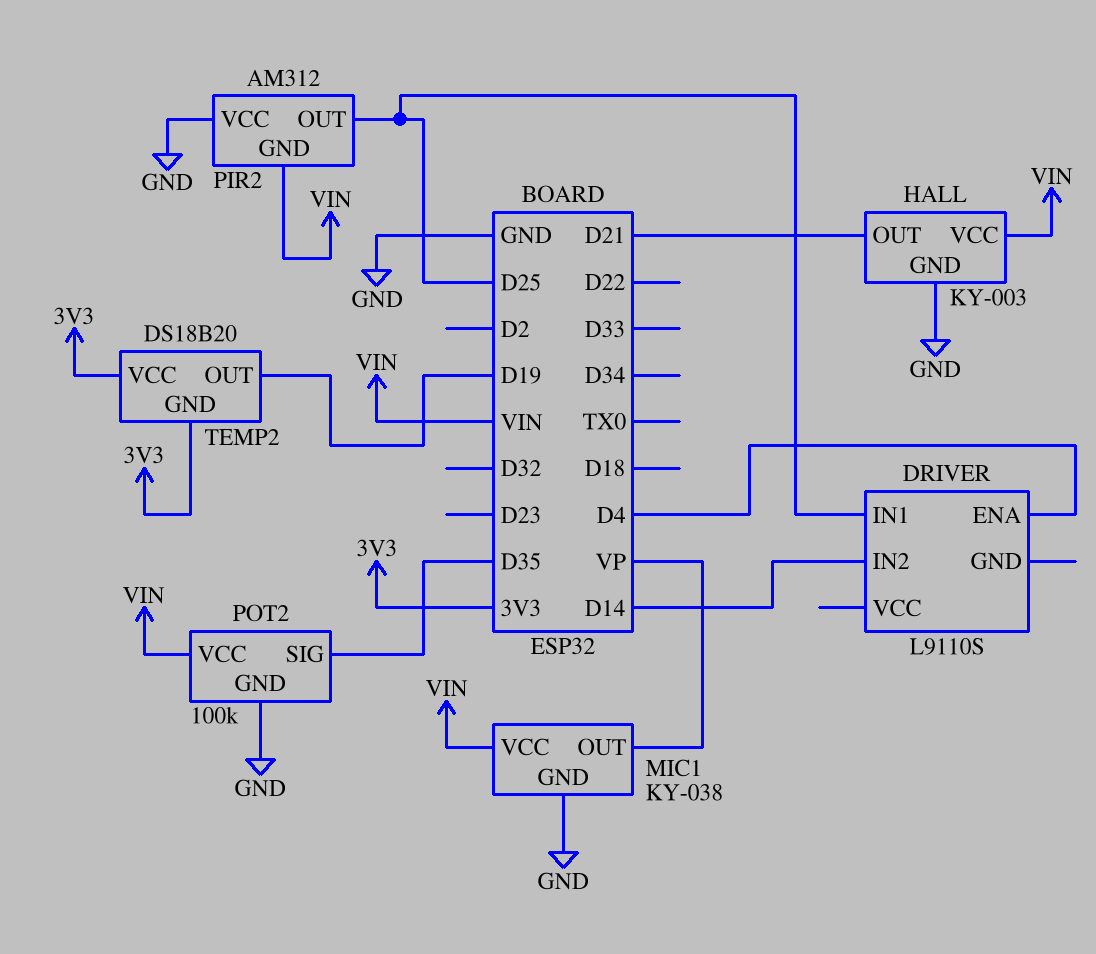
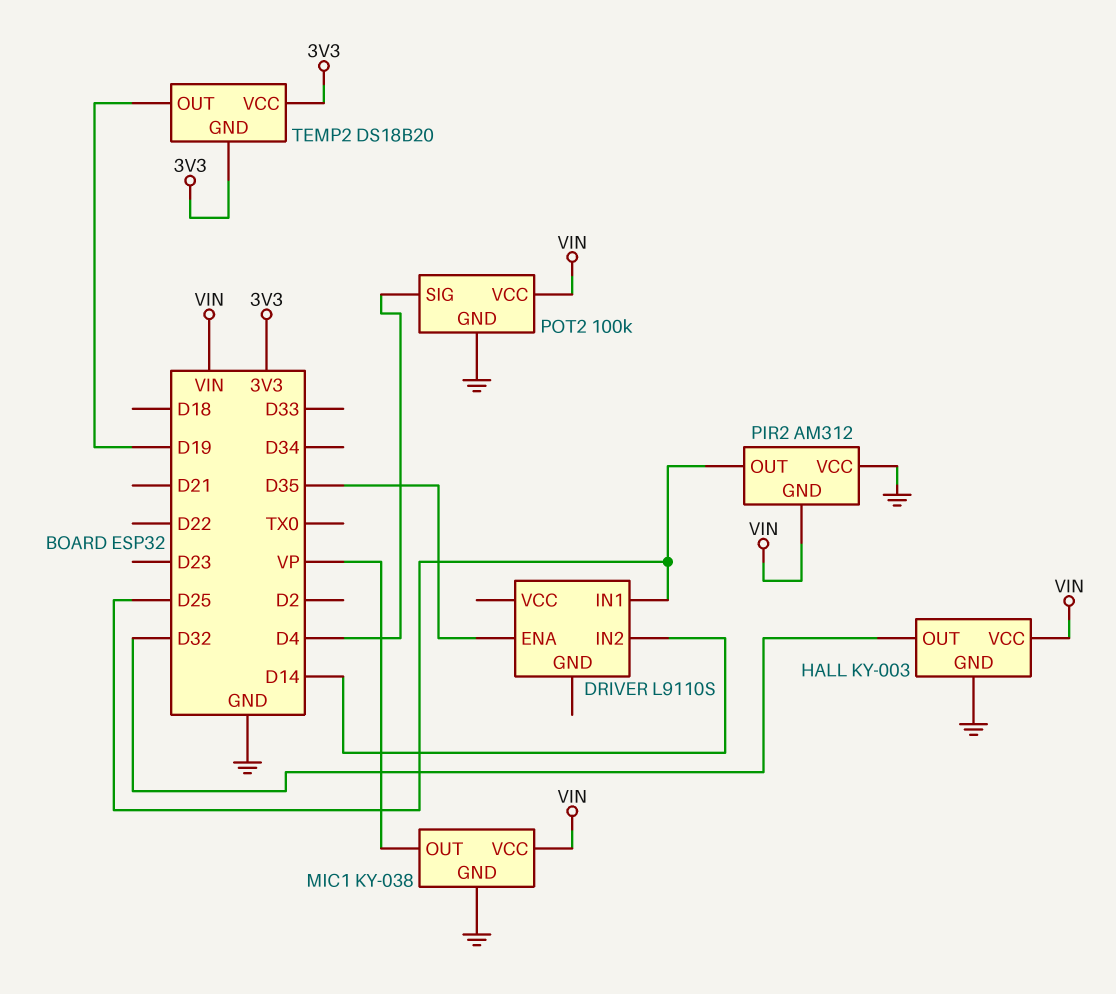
DRIVER pin ENA: D4 -> D35
HALL pin OUT: D21 -> D32
POT2 pin SIG: D35 -> D4

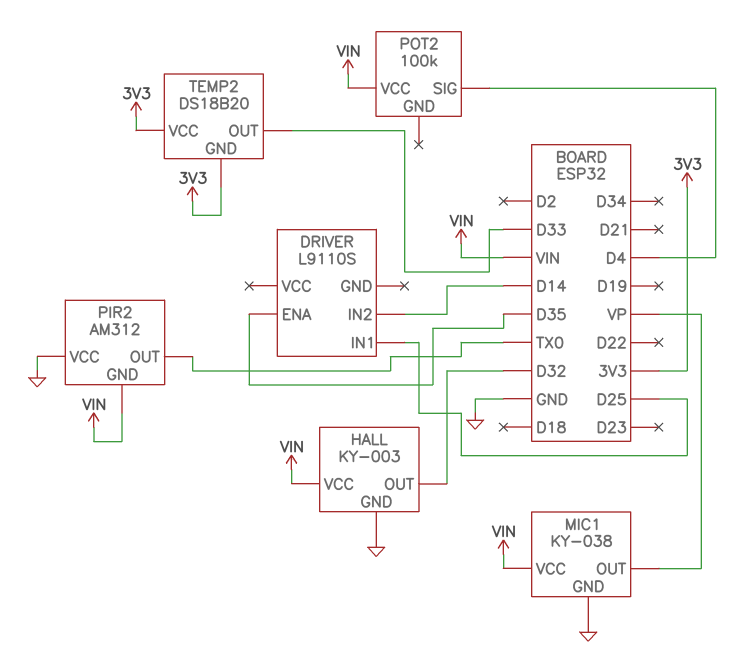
PIR2 pin OUT: D25 -> TX0
POT2 pin GND: GND -> none
TEMP2 pin OUT: D19 -> D33

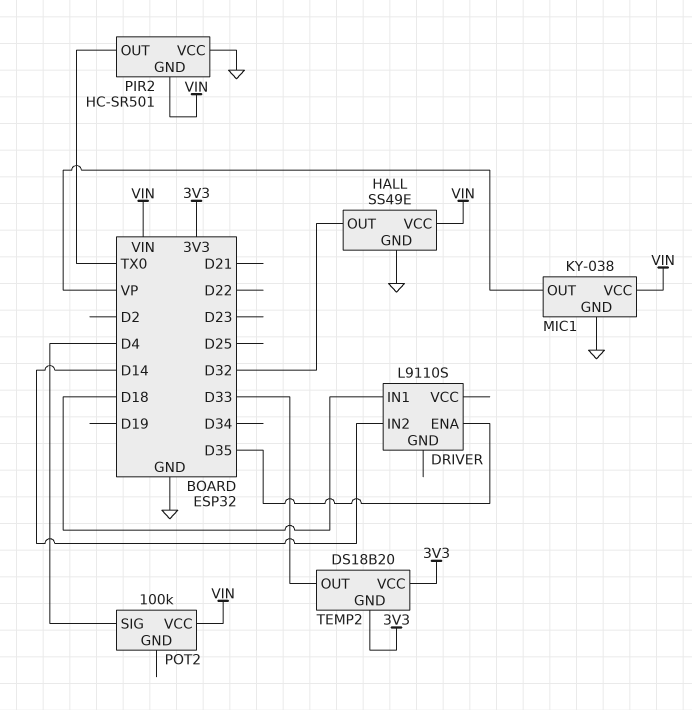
DRIVER pin IN1: D25 -> D18
HALL: KY-003 -> SS49E
PIR2: AM312 -> HC-SR501

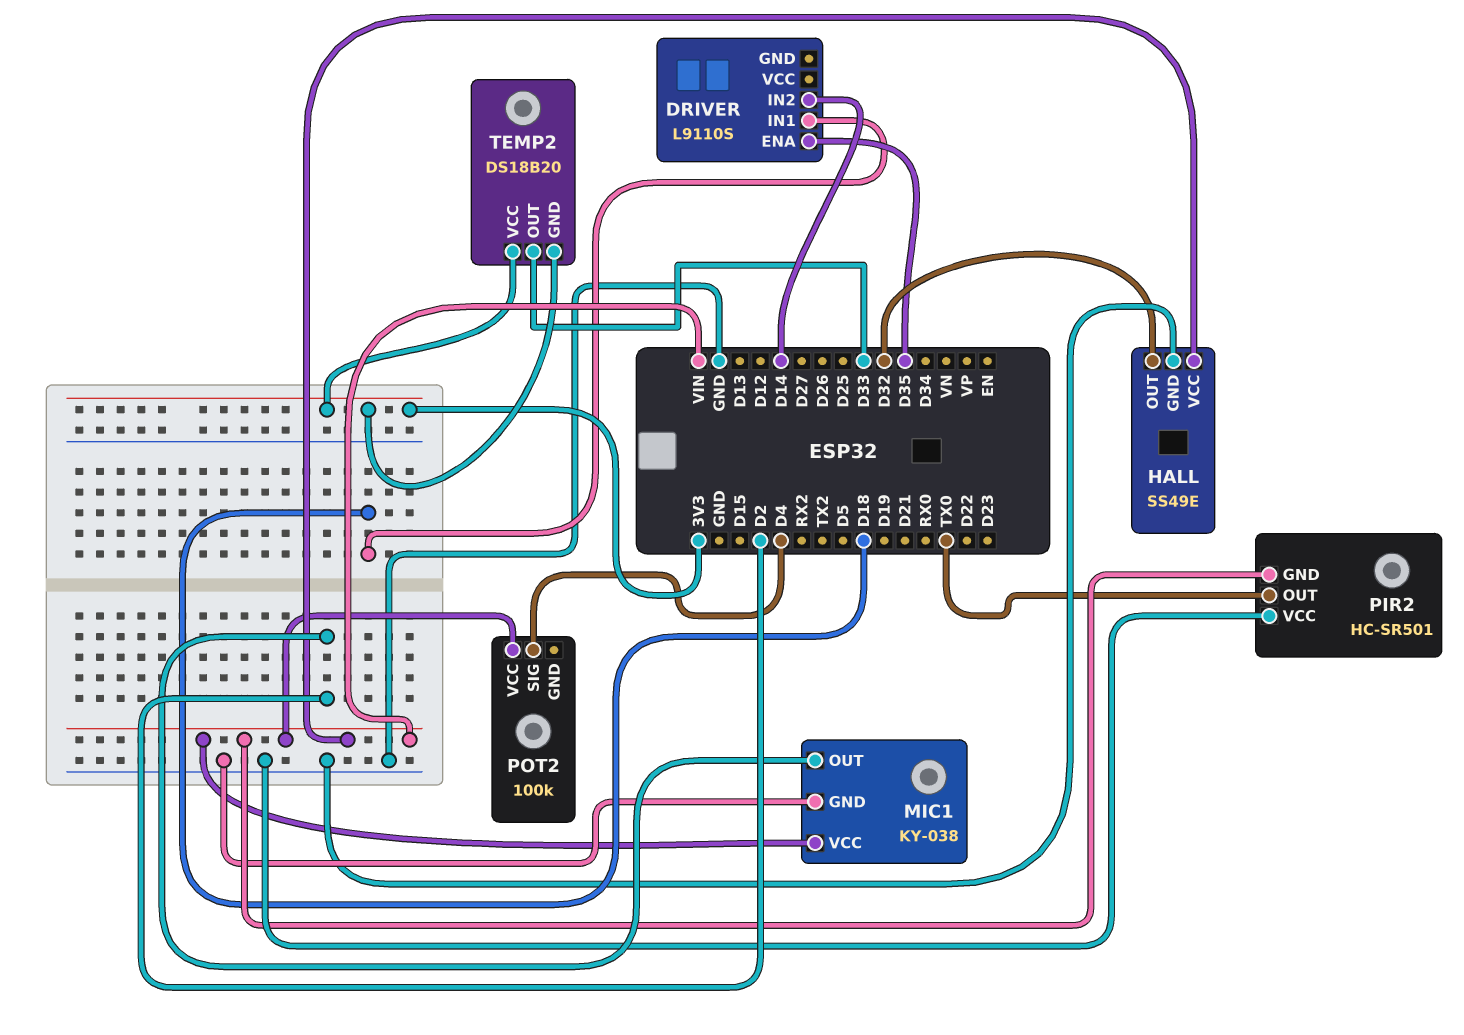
MIC1 pin OUT: VP -> D2

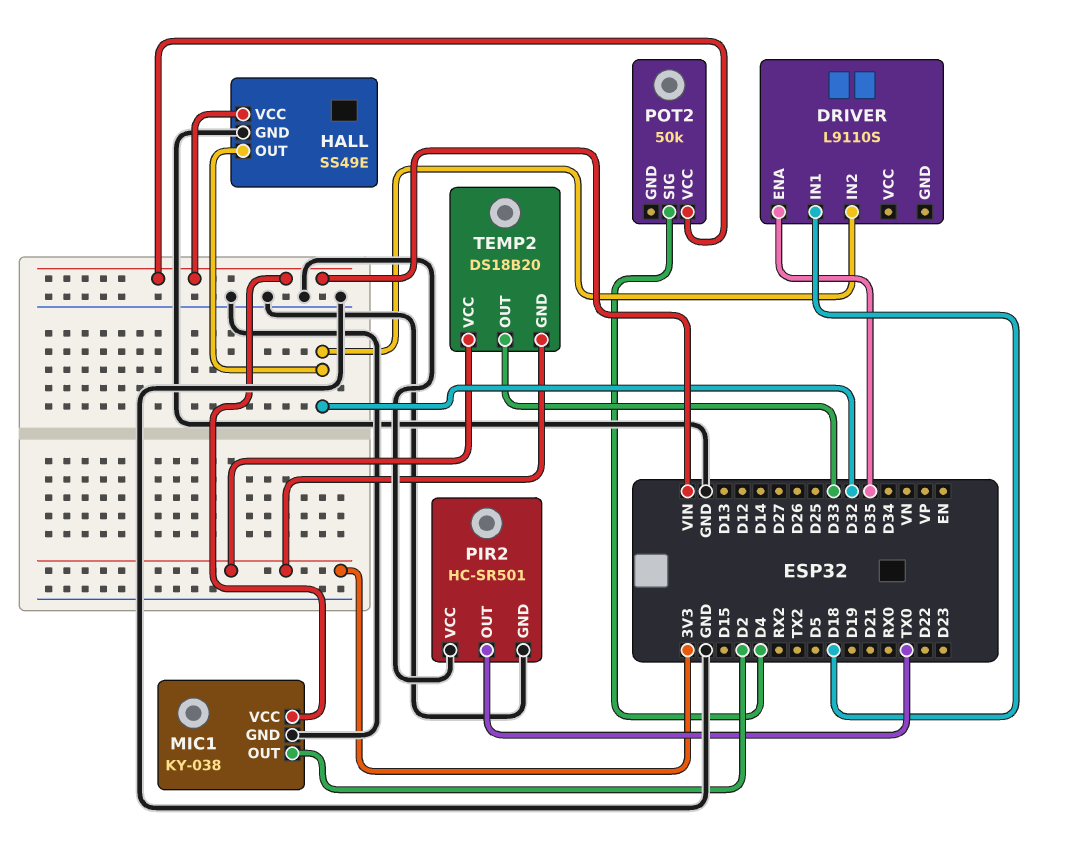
DRIVER pin IN2: D14 -> D32
PIR2 pin GND: VIN -> GND
POT2: 100k -> 50k

